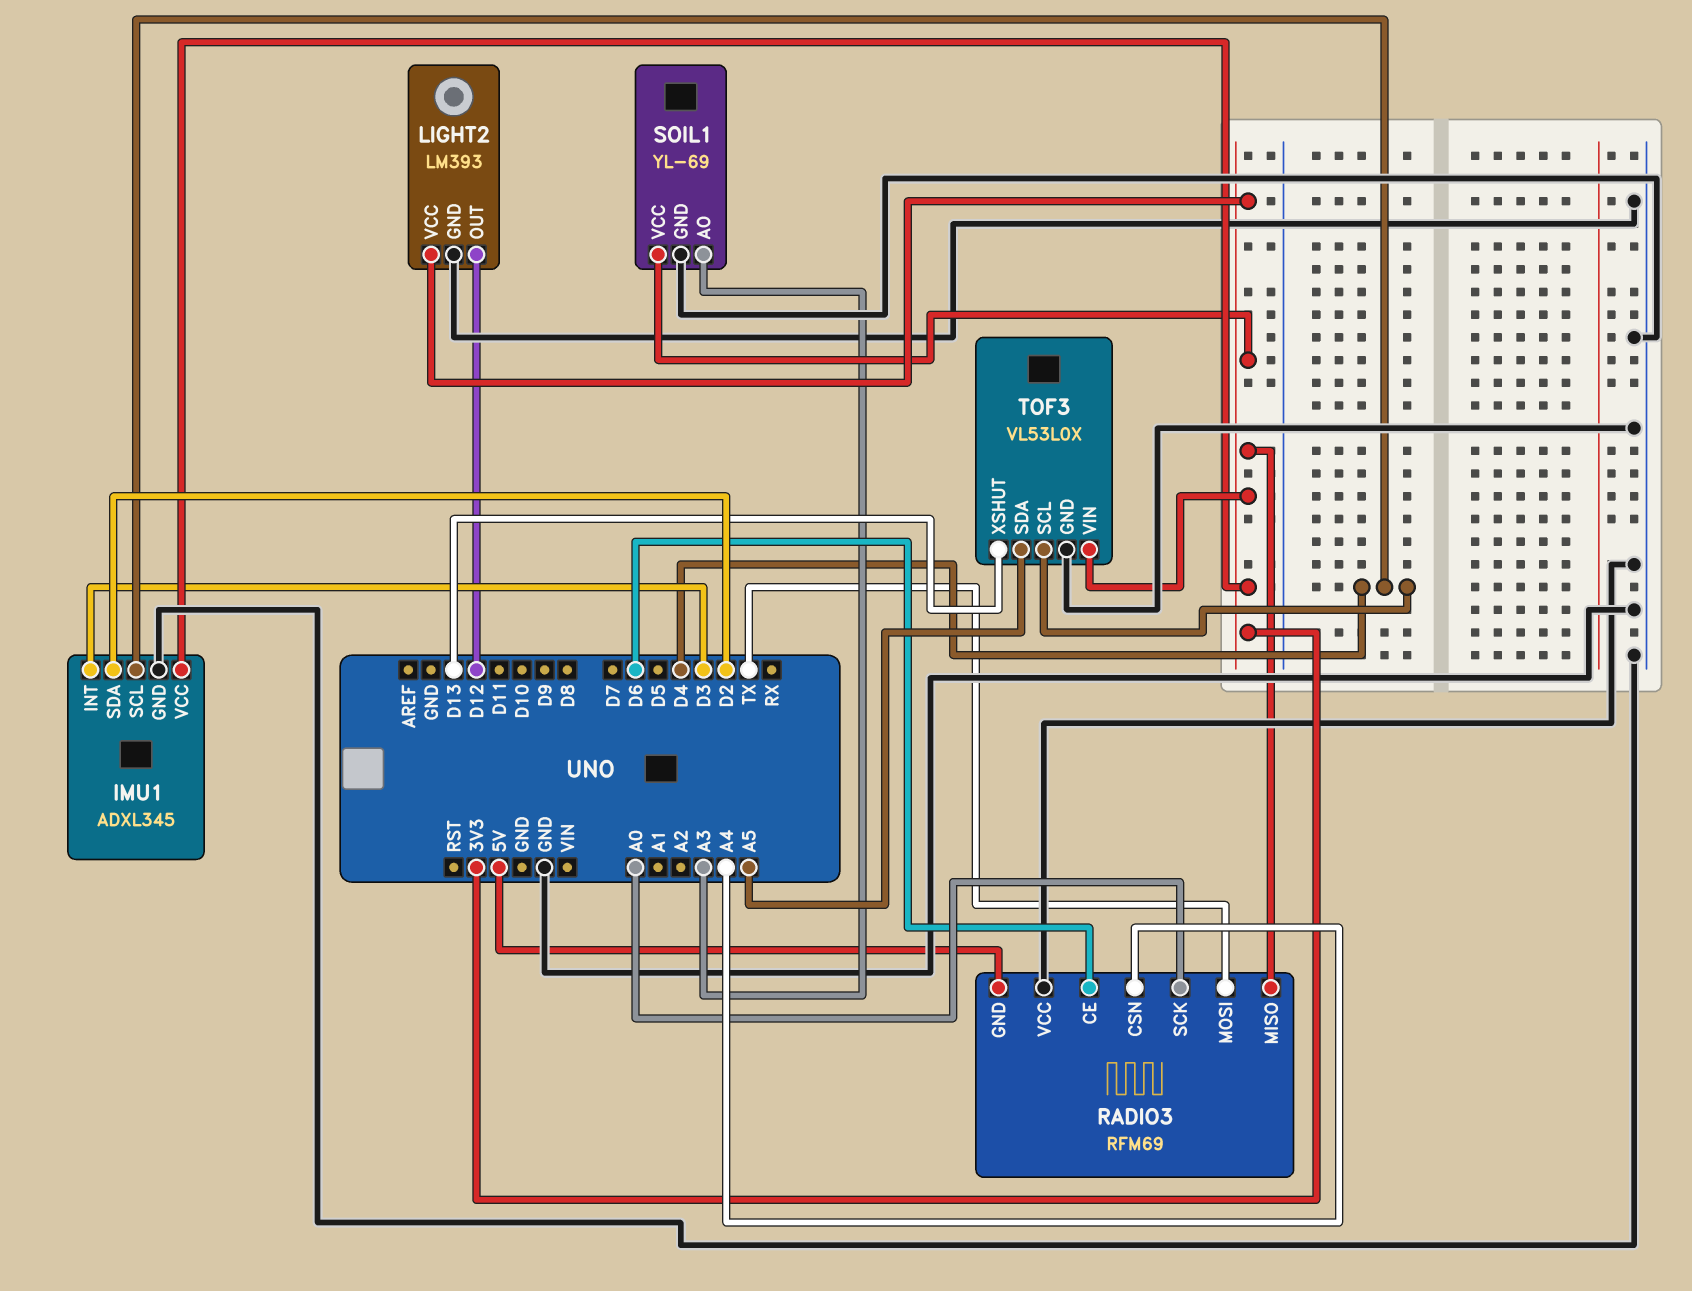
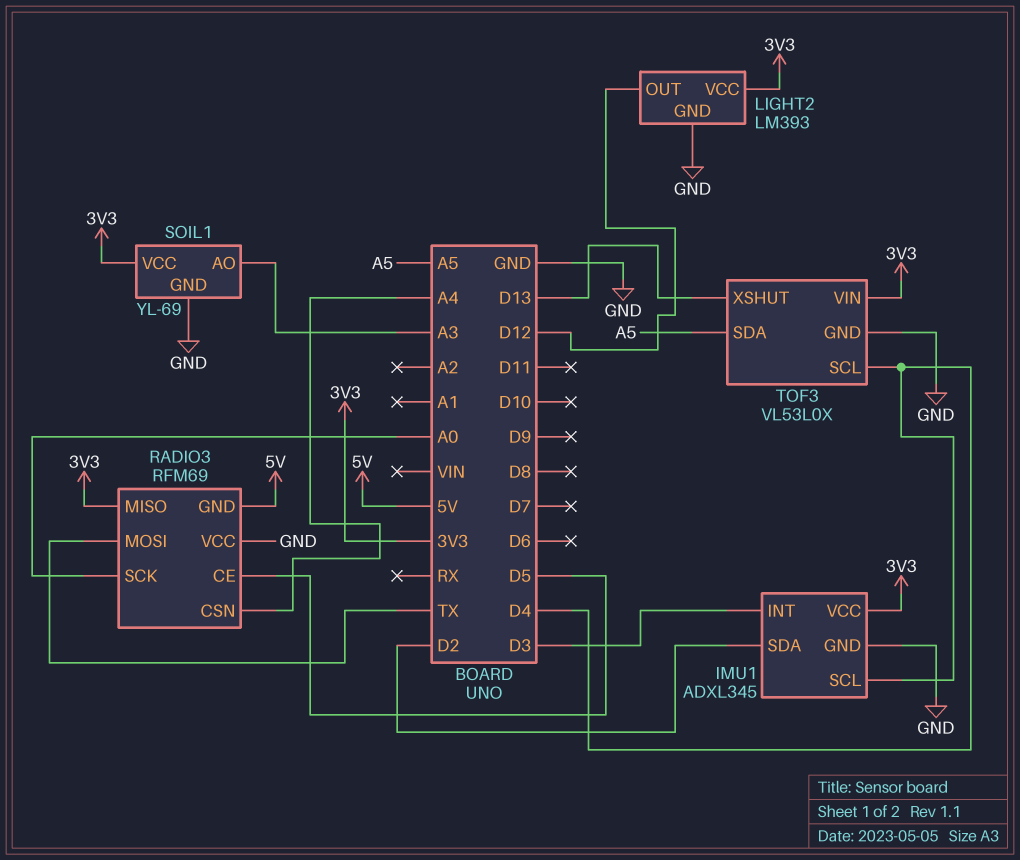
RADIO3 pin CE: D6 -> D5

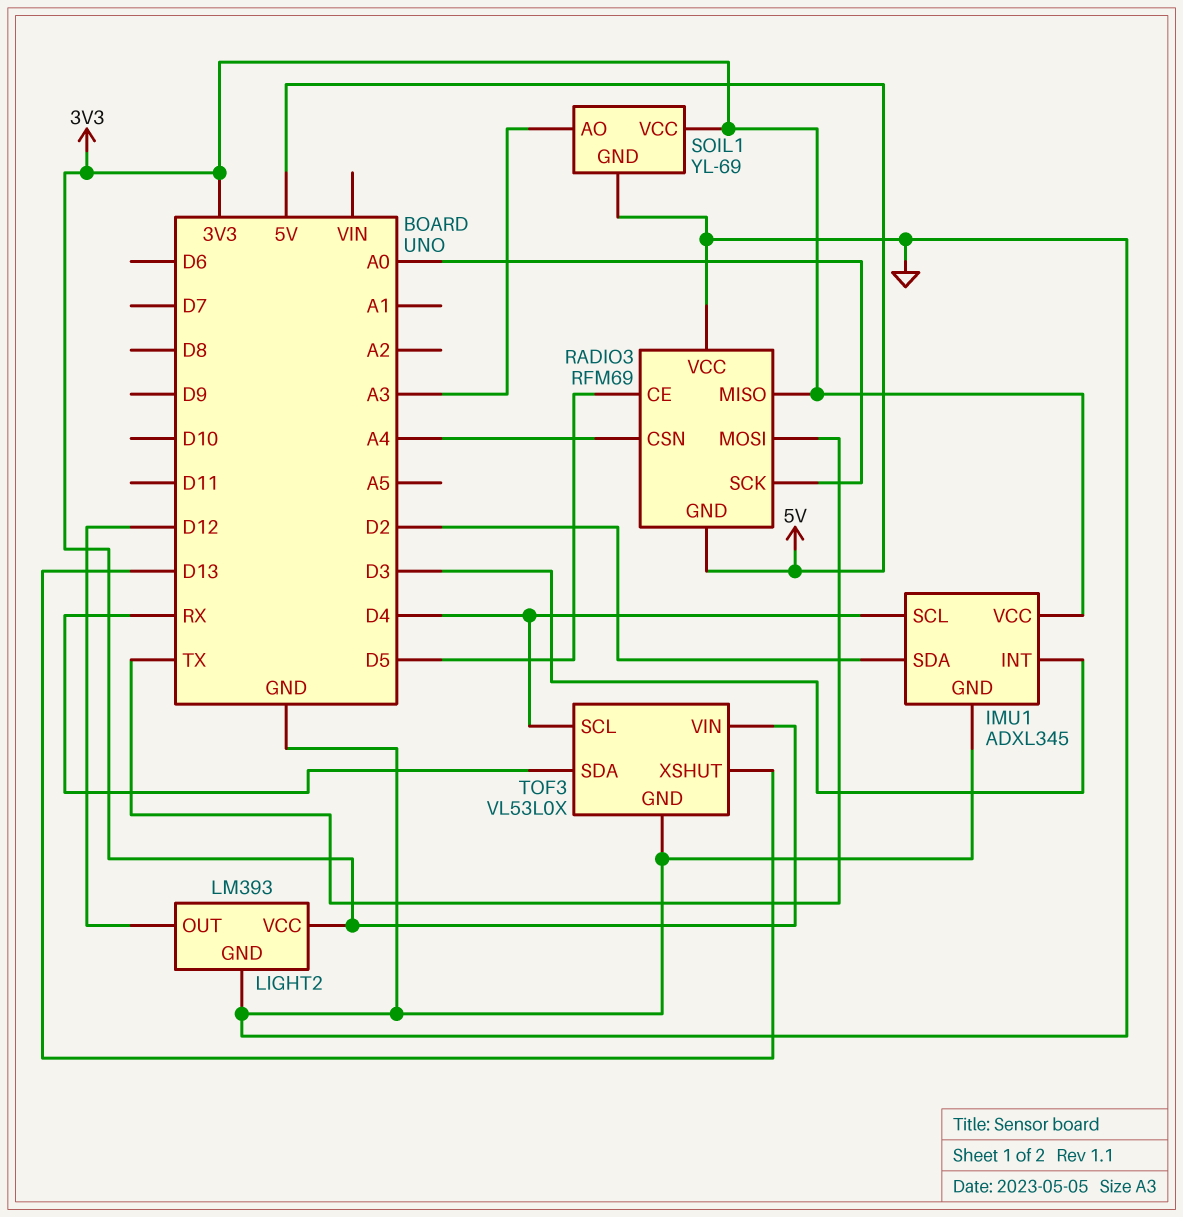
TOF3 pin SDA: A5 -> RX

